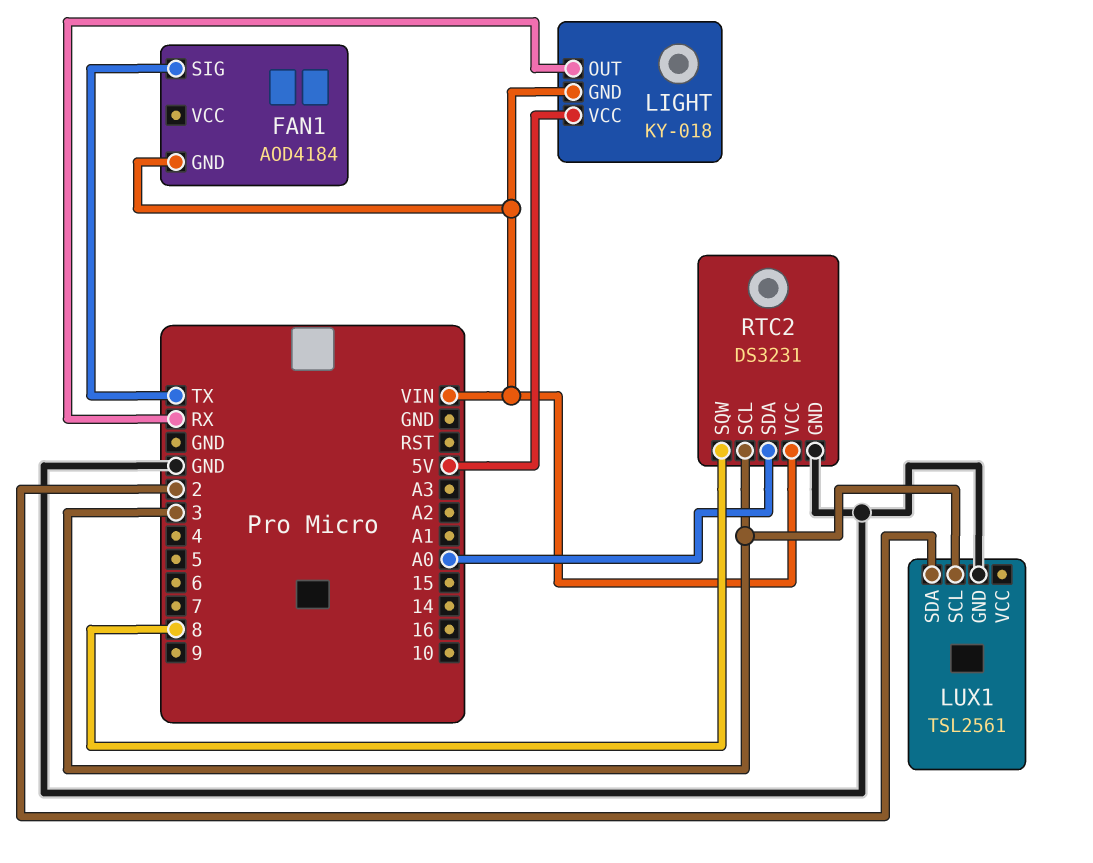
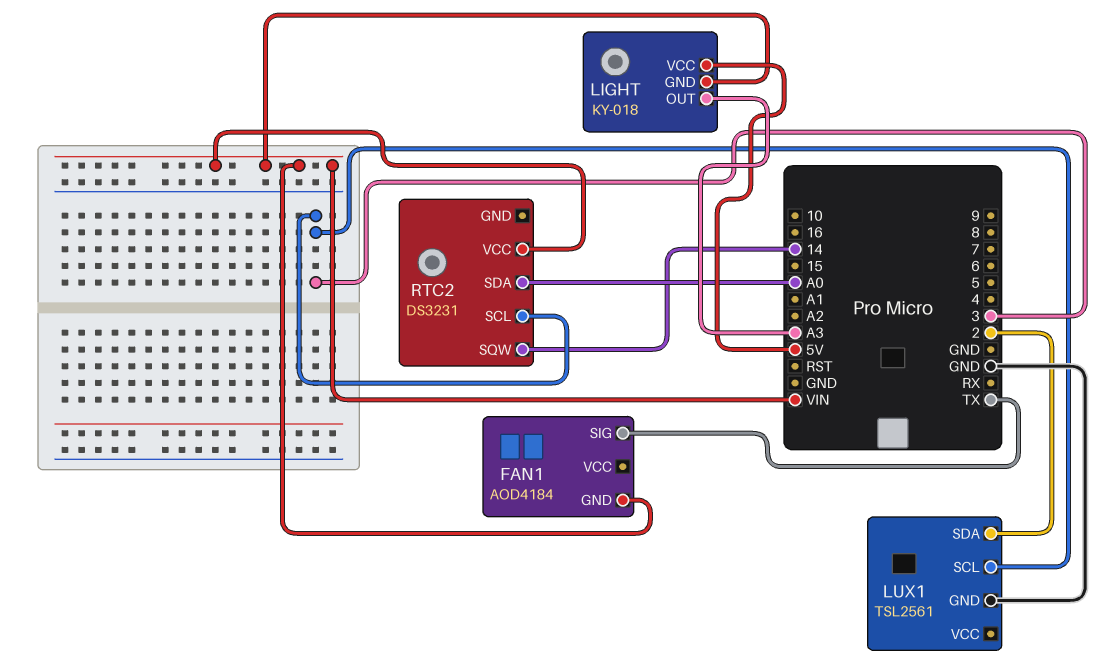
LIGHT pin OUT: RX -> A3
RTC2 pin GND: GND -> none
RTC2 pin SQW: 8 -> 14

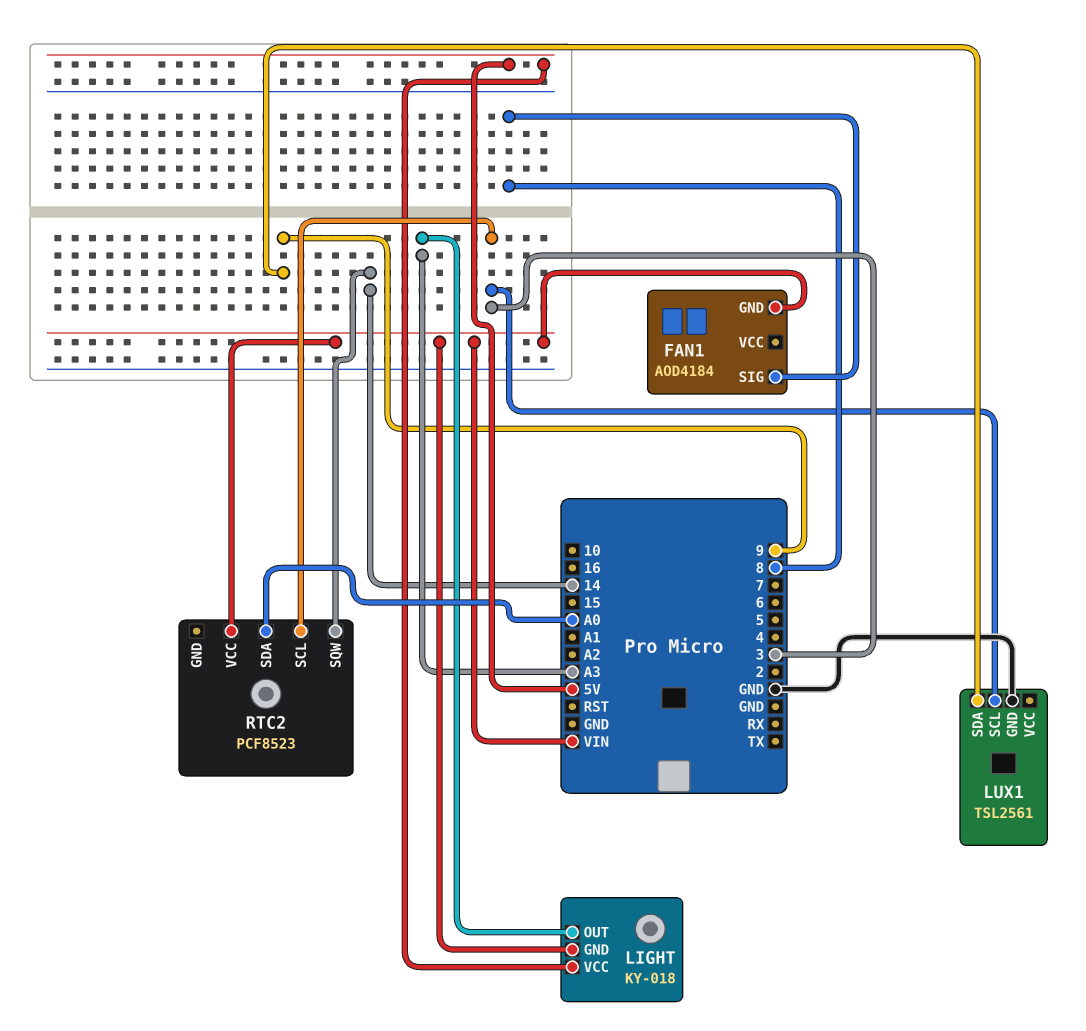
FAN1 pin SIG: TX -> 8
LUX1 pin SDA: 2 -> 9
RTC2: DS3231 -> PCF8523

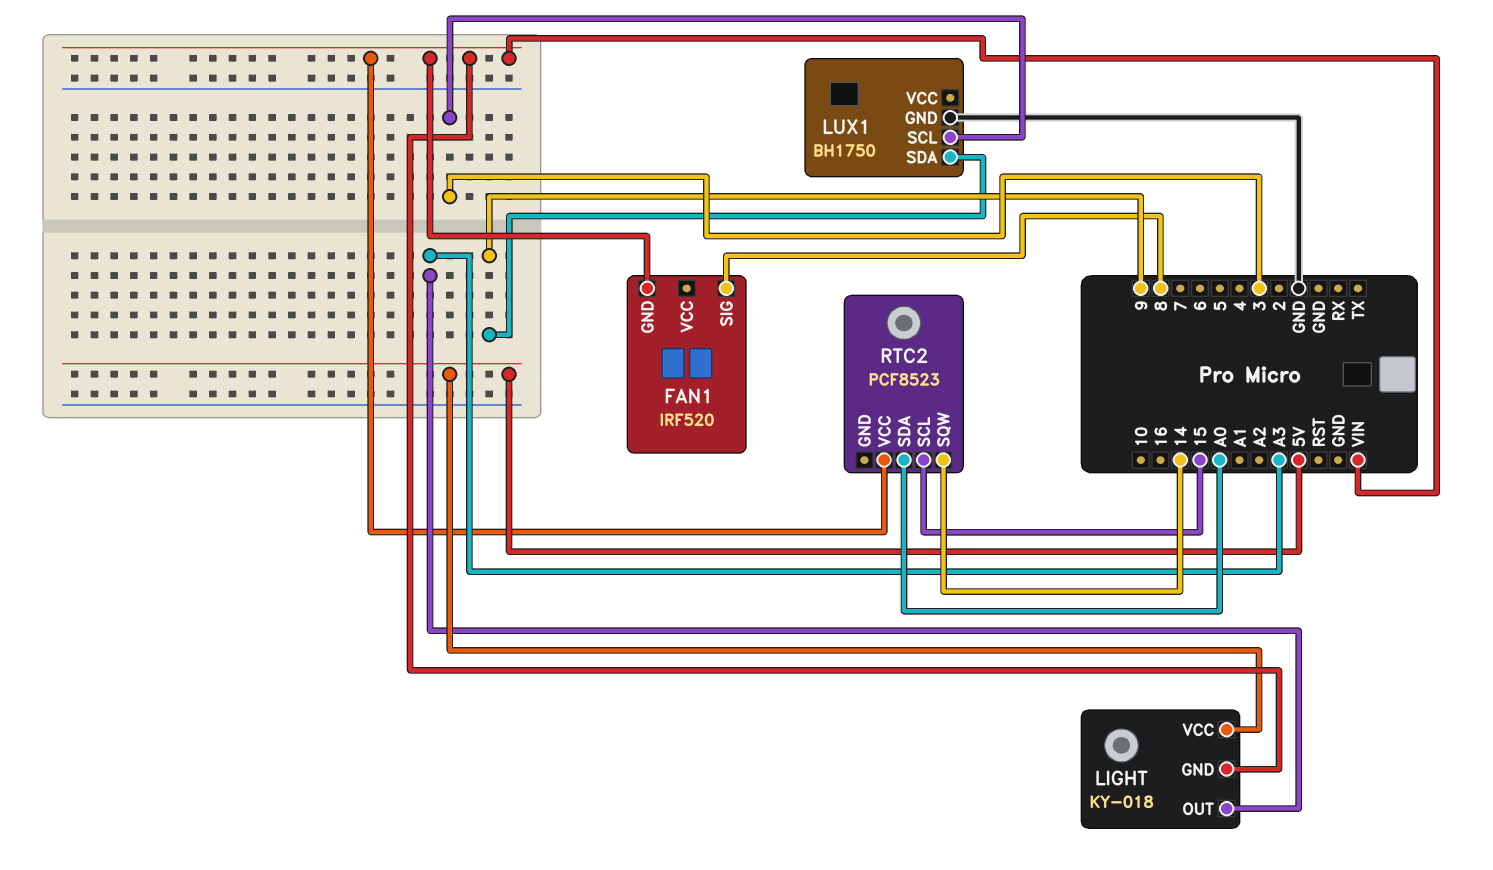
FAN1: AOD4184 -> IRF520
LUX1: TSL2561 -> BH1750
RTC2 pin SCL: 3 -> 15

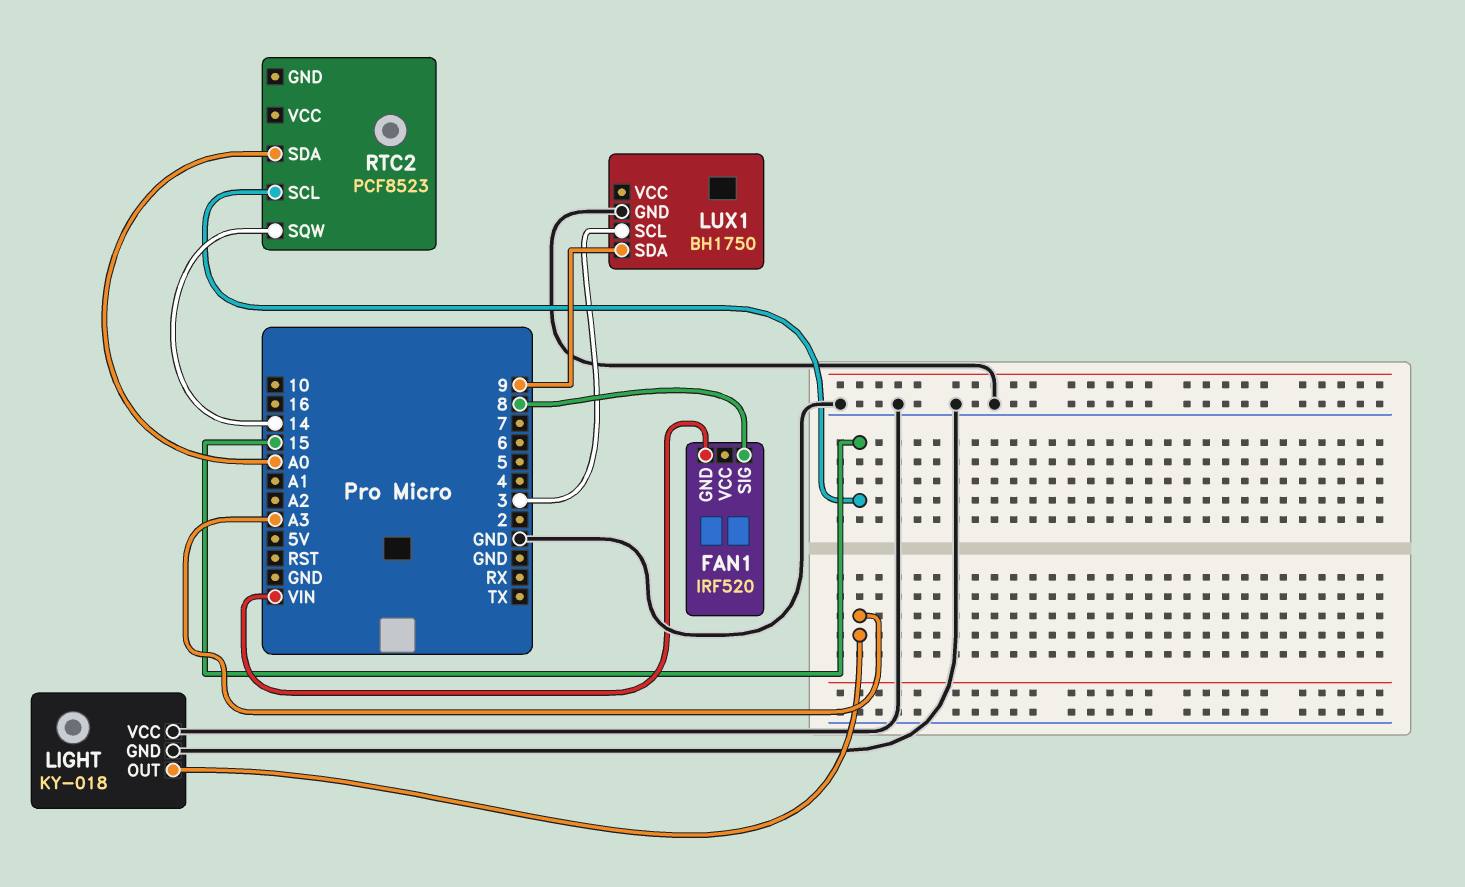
LIGHT pin GND: VIN -> GND
LIGHT pin VCC: 5V -> GND
RTC2 pin VCC: VIN -> none

